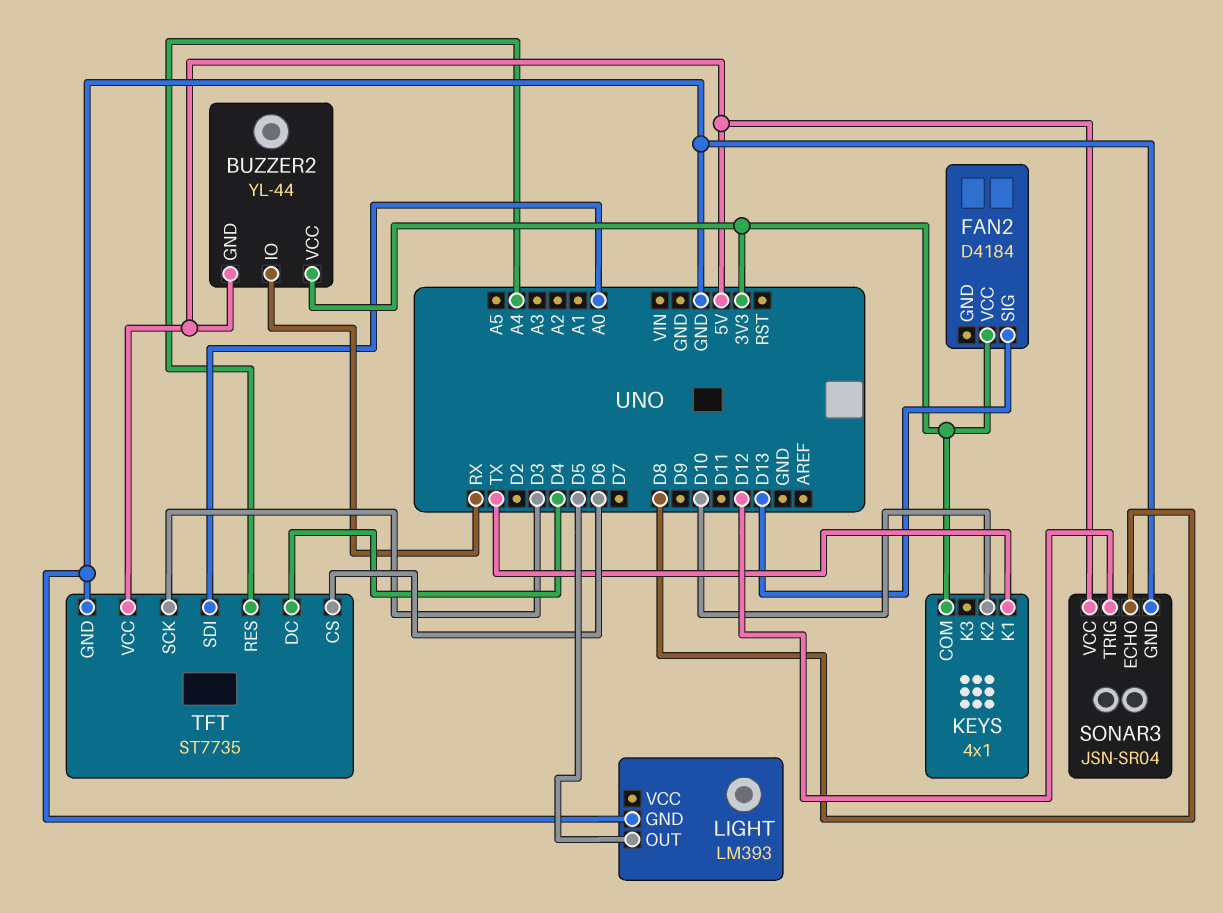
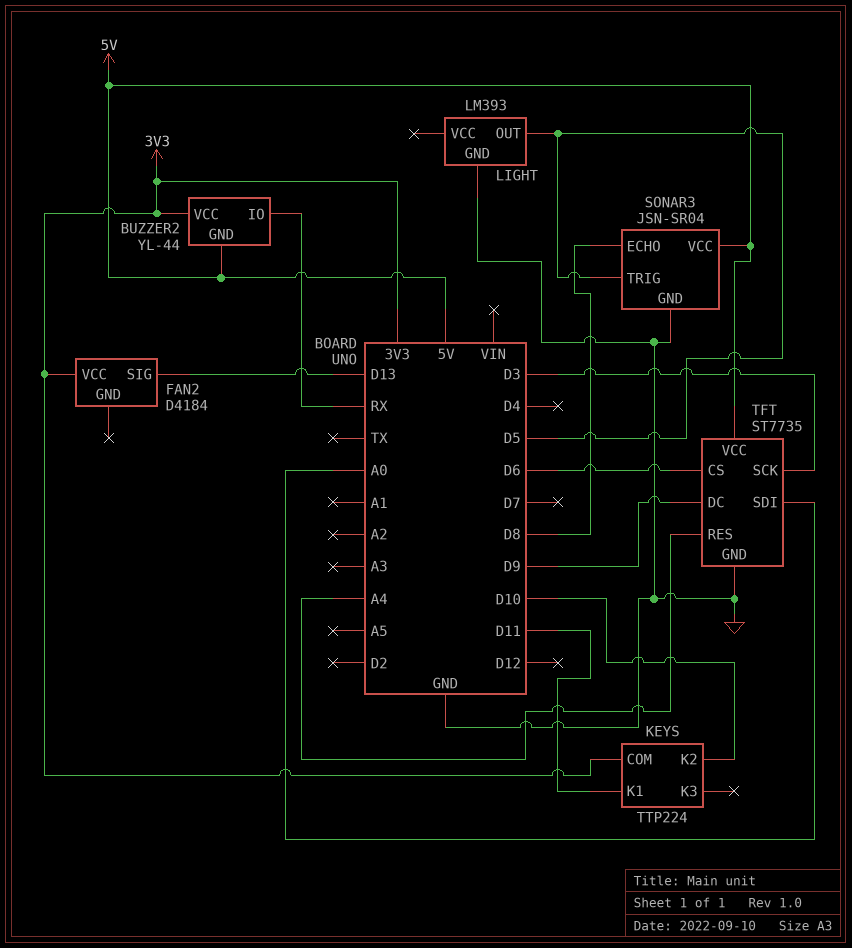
KEYS: 4x1 -> TTP224
KEYS pin K1: TX -> D11
SONAR3 pin TRIG: D12 -> D5
TFT pin DC: D4 -> D9

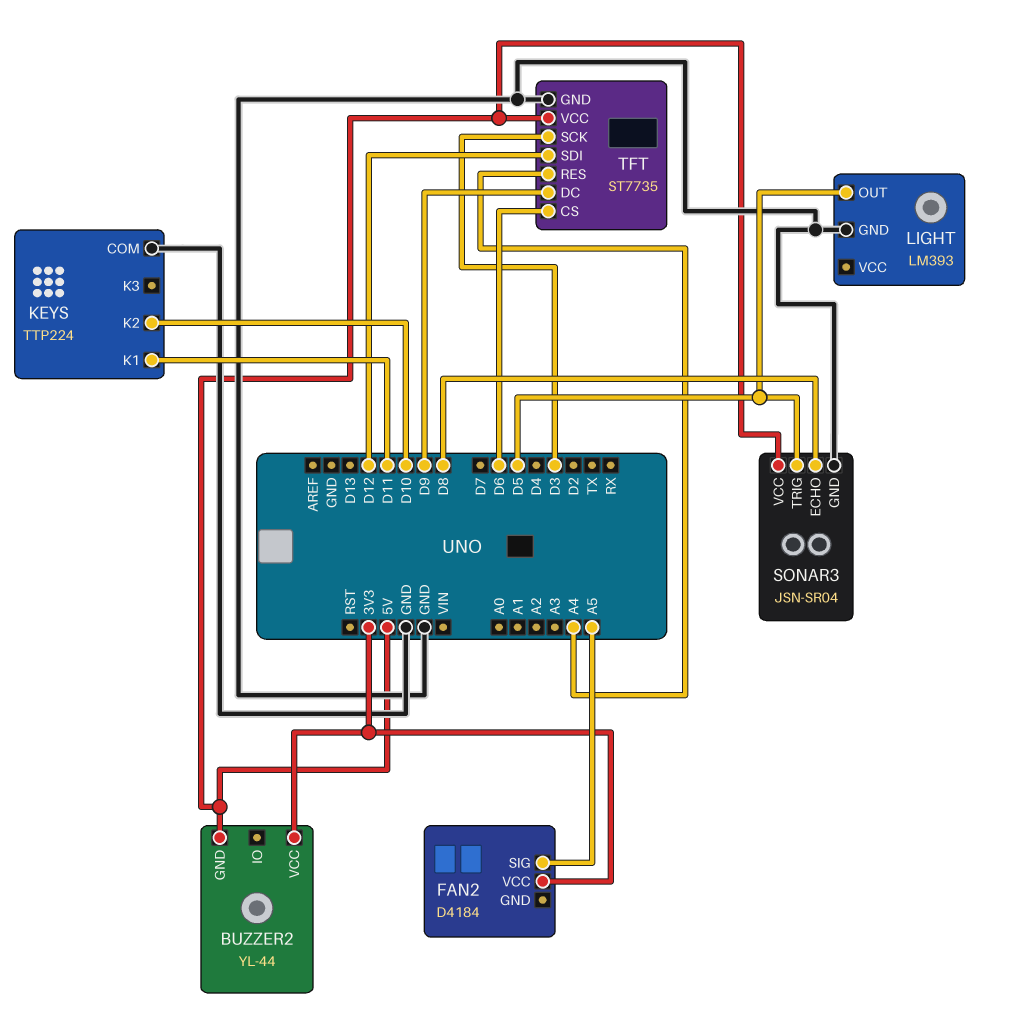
BUZZER2 pin IO: RX -> none
FAN2 pin SIG: D13 -> A5
KEYS pin COM: 3V3 -> GND
TFT pin SDI: A0 -> D12

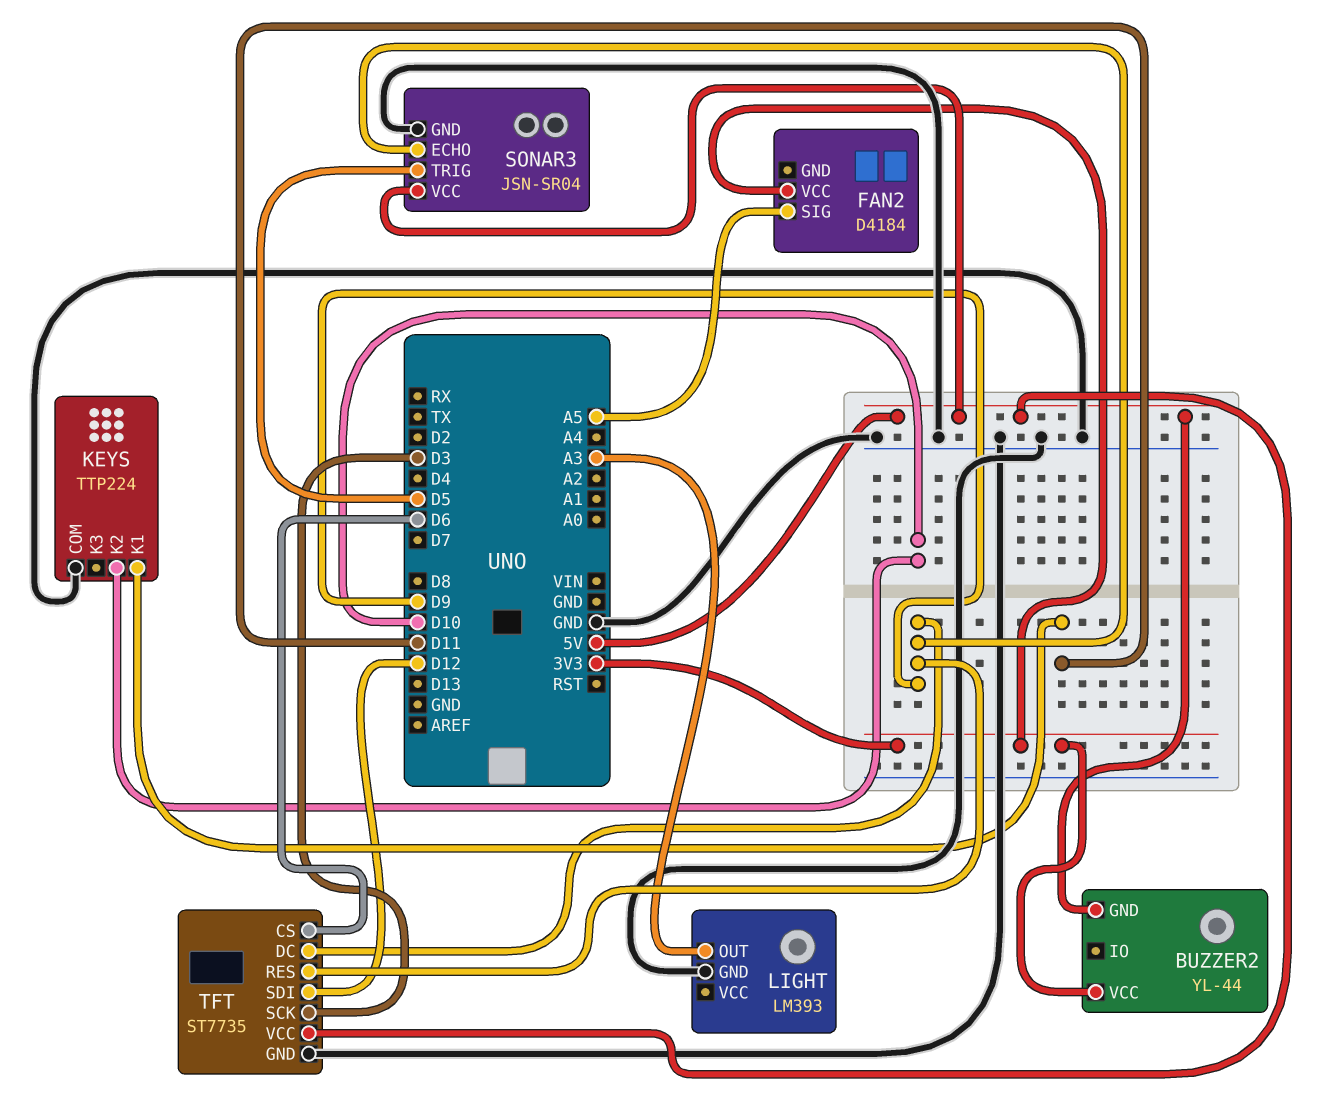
LIGHT pin OUT: D5 -> A3
SONAR3 pin ECHO: D8 -> D9
TFT pin RES: A4 -> D9

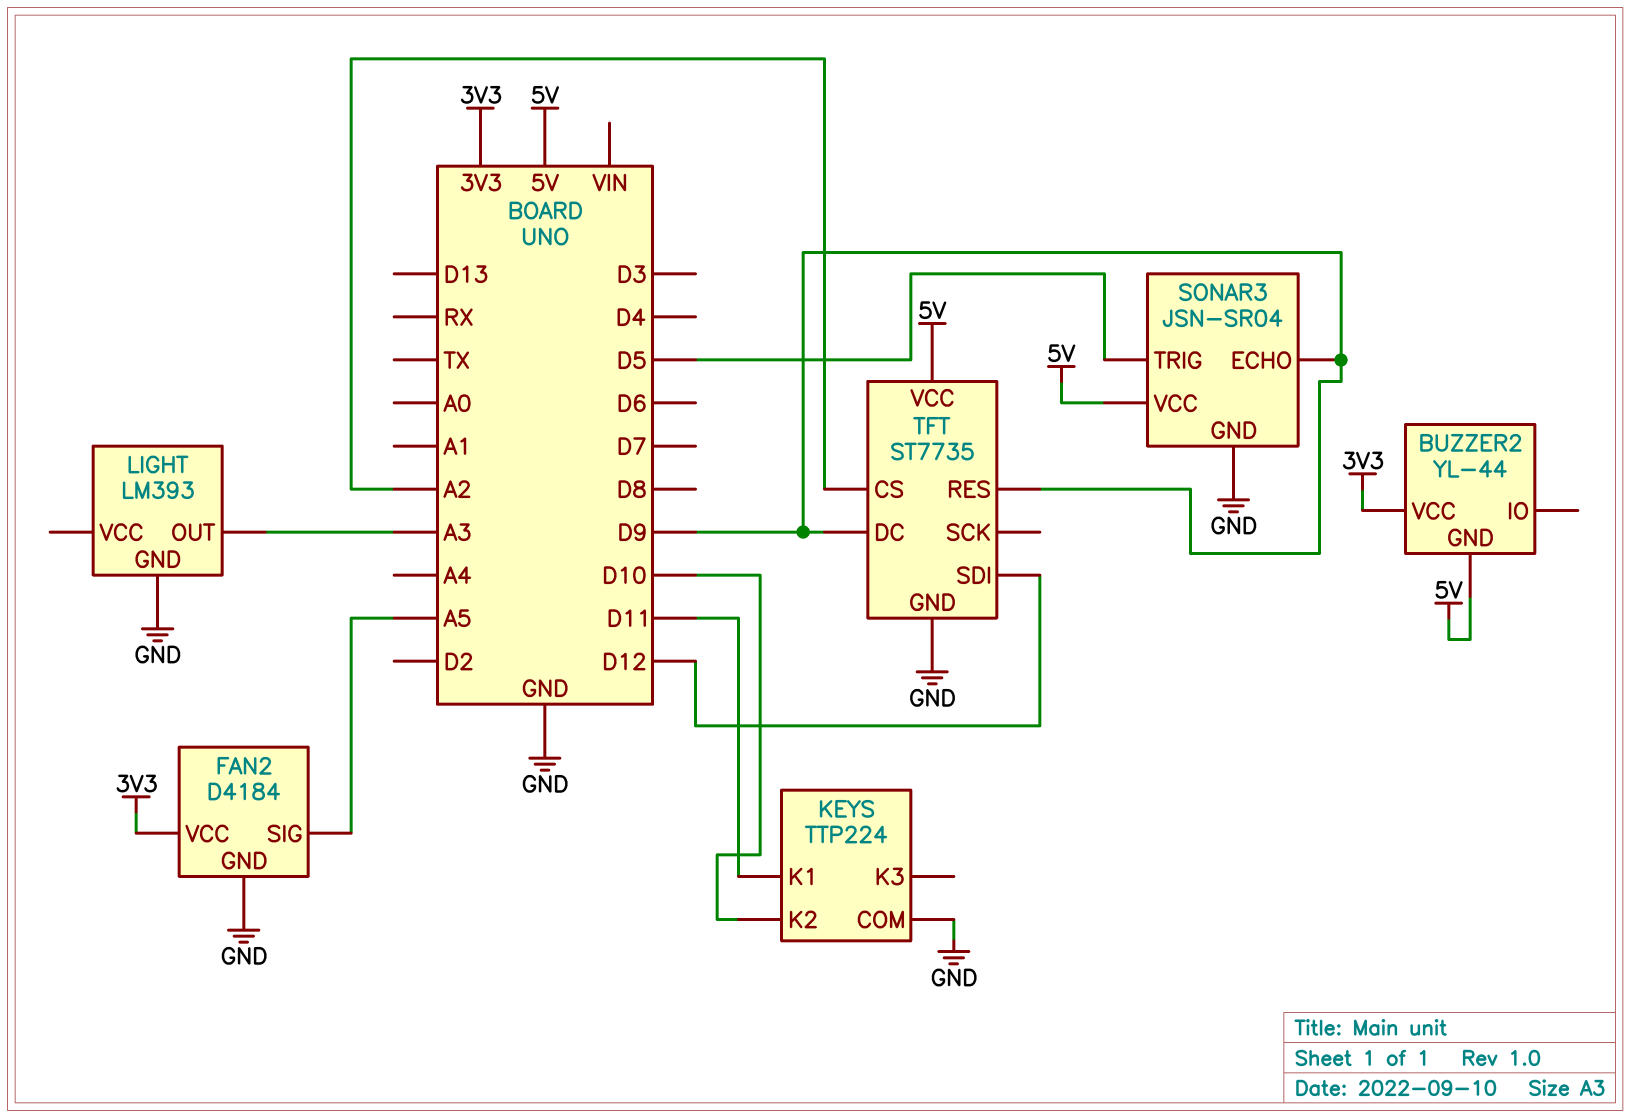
FAN2 pin GND: none -> GND
TFT pin CS: D6 -> A2
TFT pin SCK: D3 -> none

